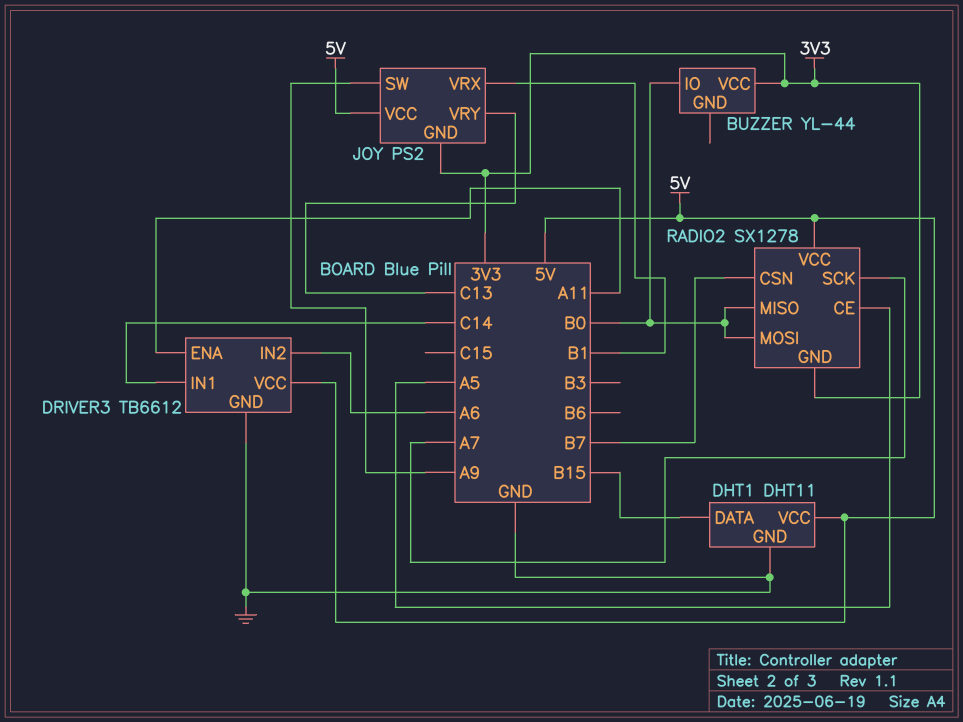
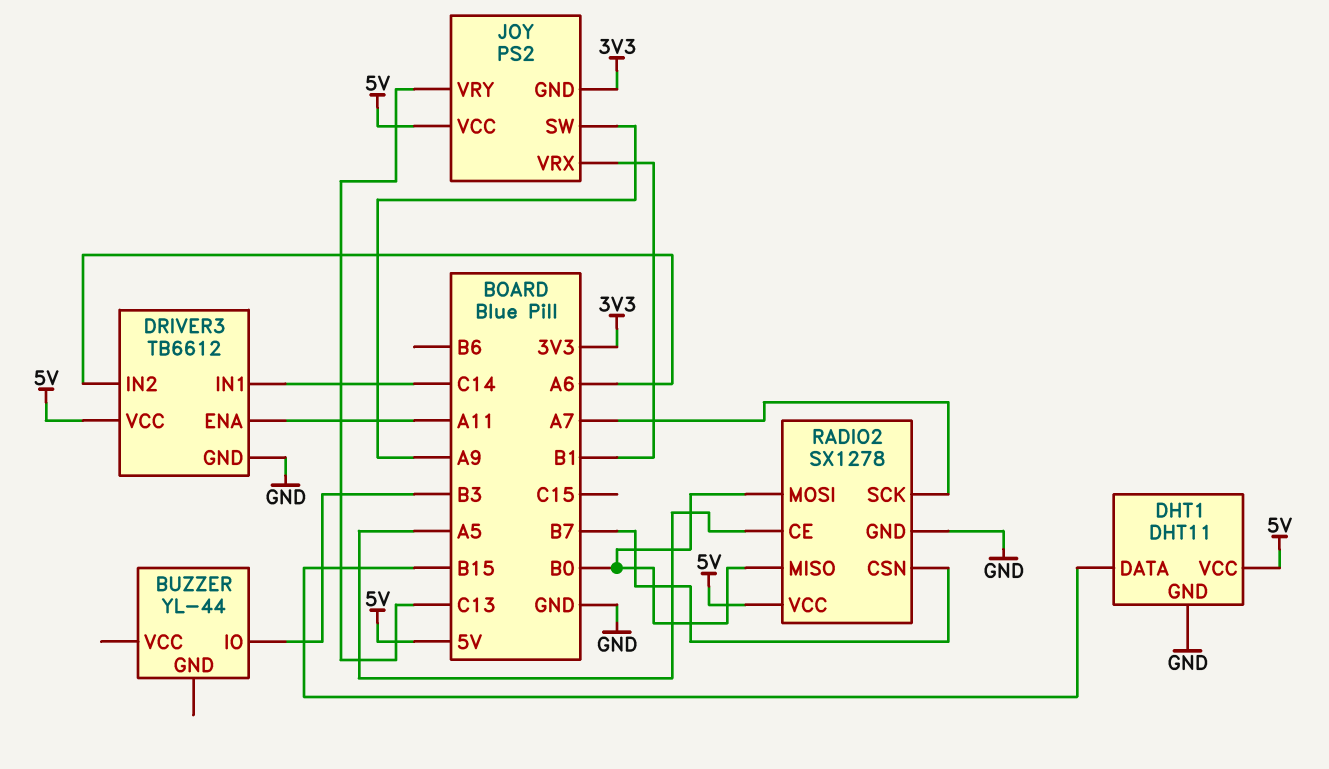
BUZZER pin IO: B0 -> B3
BUZZER pin VCC: 3V3 -> none
RADIO2 pin GND: 3V3 -> GND

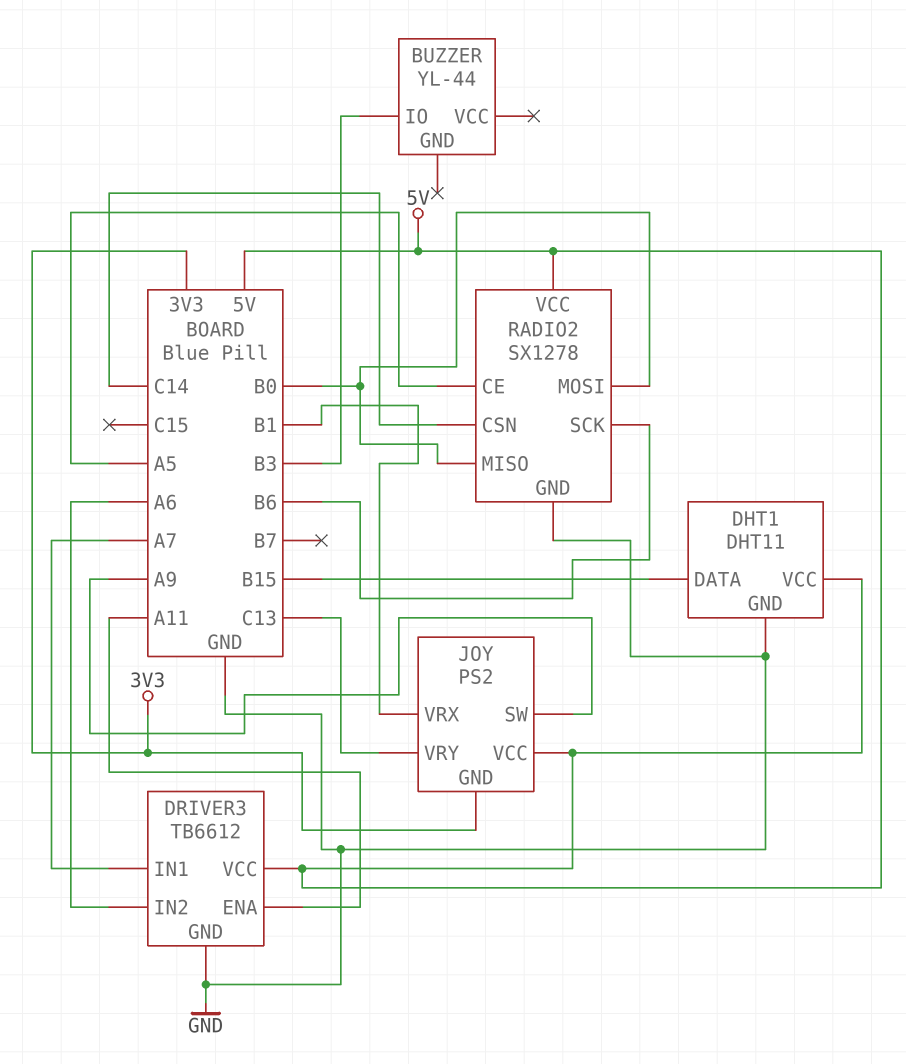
DRIVER3 pin IN1: C14 -> A7
RADIO2 pin CSN: B7 -> C14
RADIO2 pin SCK: A7 -> B6

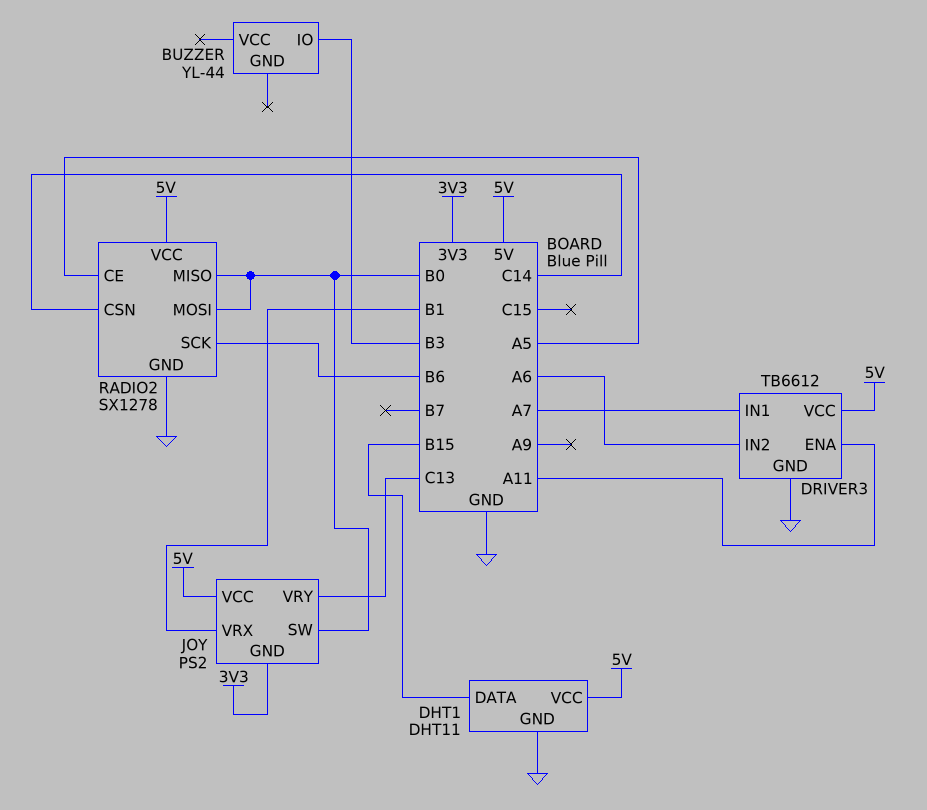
JOY pin SW: A9 -> B0

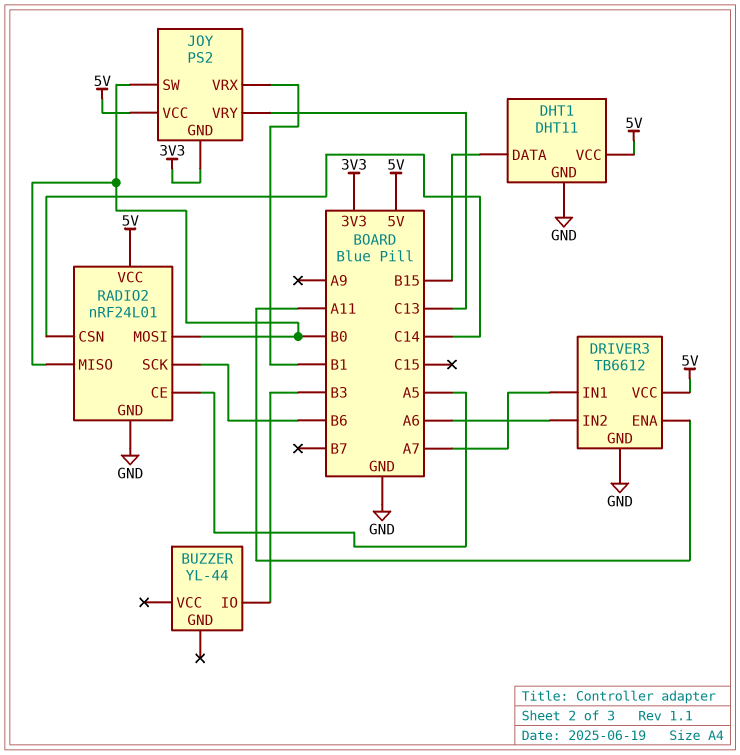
RADIO2: SX1278 -> nRF24L01

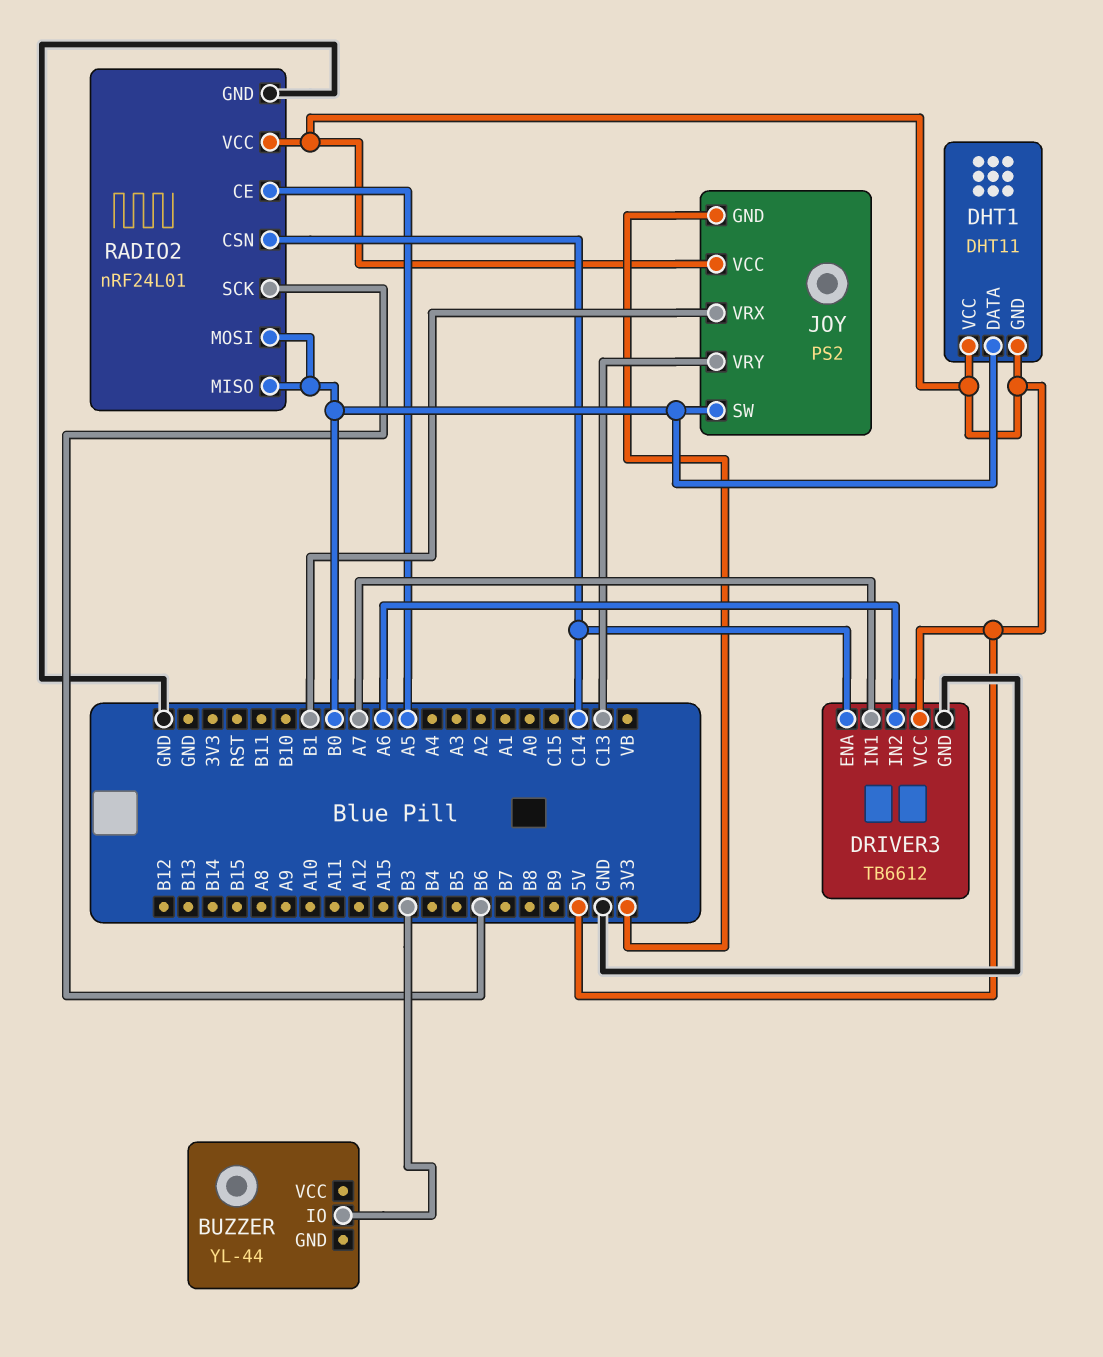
DHT1 pin DATA: B15 -> B0
DHT1 pin GND: GND -> 5V
DRIVER3 pin ENA: A11 -> C14

